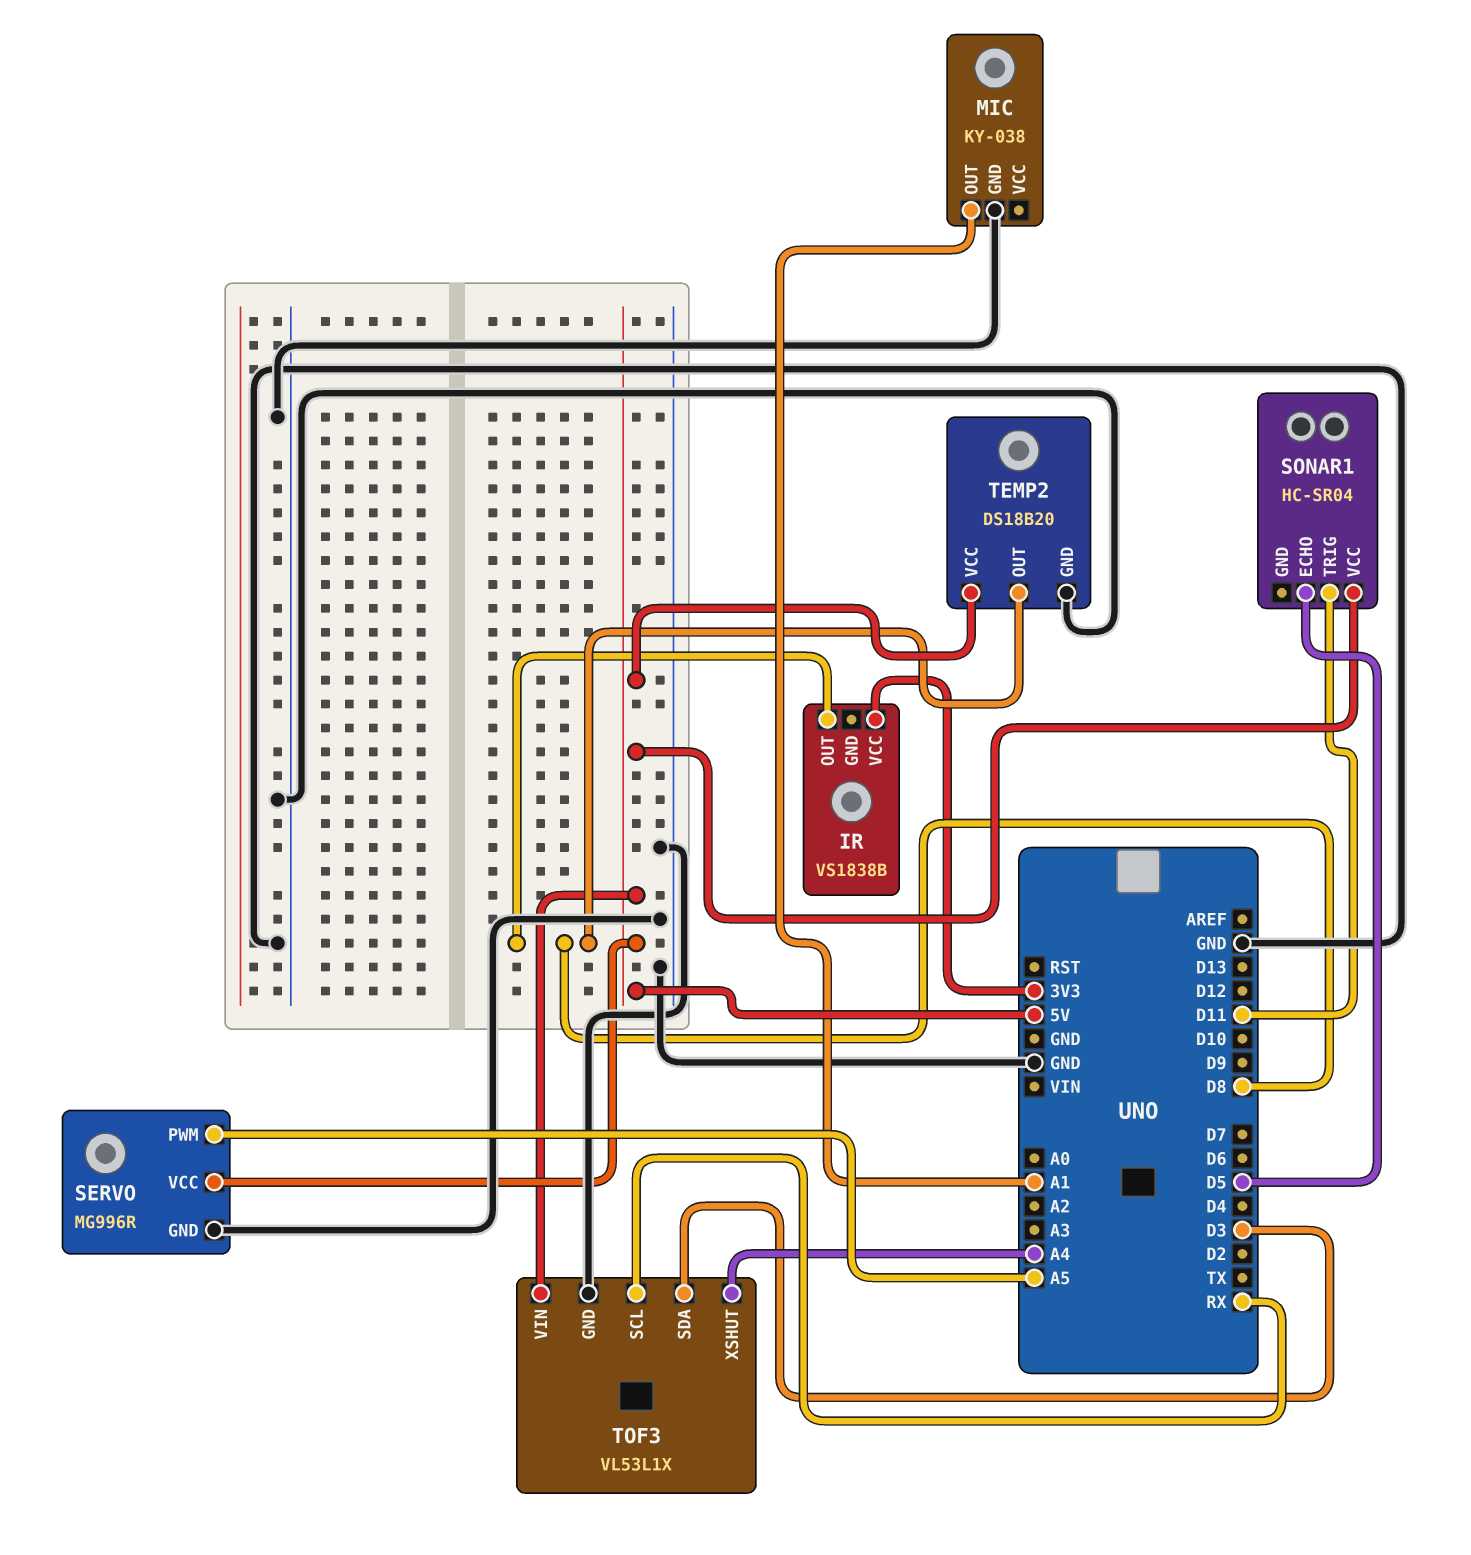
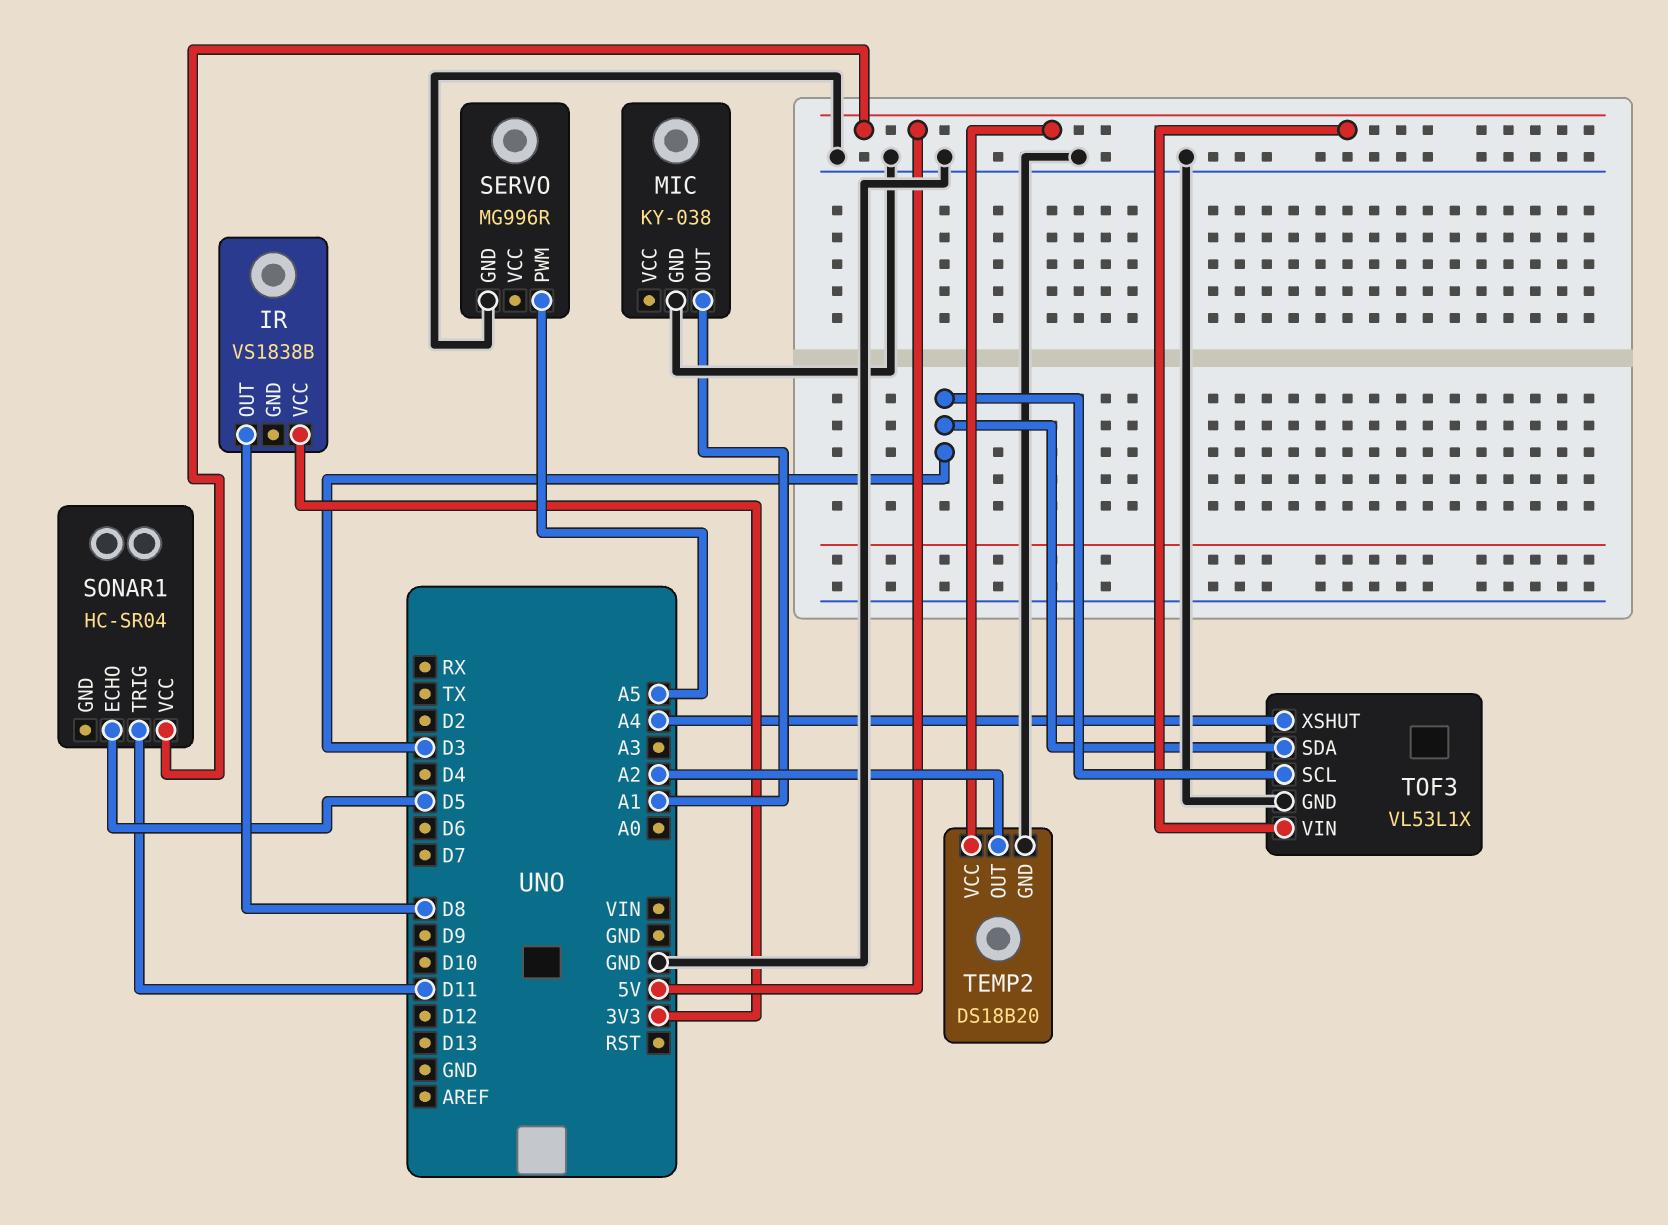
SERVO pin VCC: 5V -> none
TEMP2 pin OUT: D8 -> A2
TOF3 pin SCL: RX -> D3

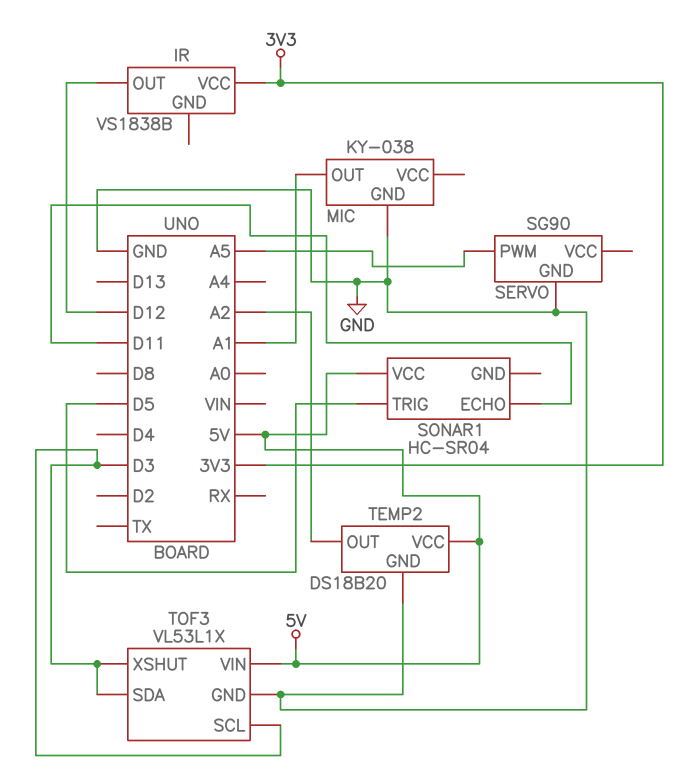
IR pin OUT: D8 -> D12
SERVO: MG996R -> SG90
SONAR1 pin ECHO: D5 -> D11
SONAR1 pin TRIG: D11 -> D5
TOF3 pin XSHUT: A4 -> D3

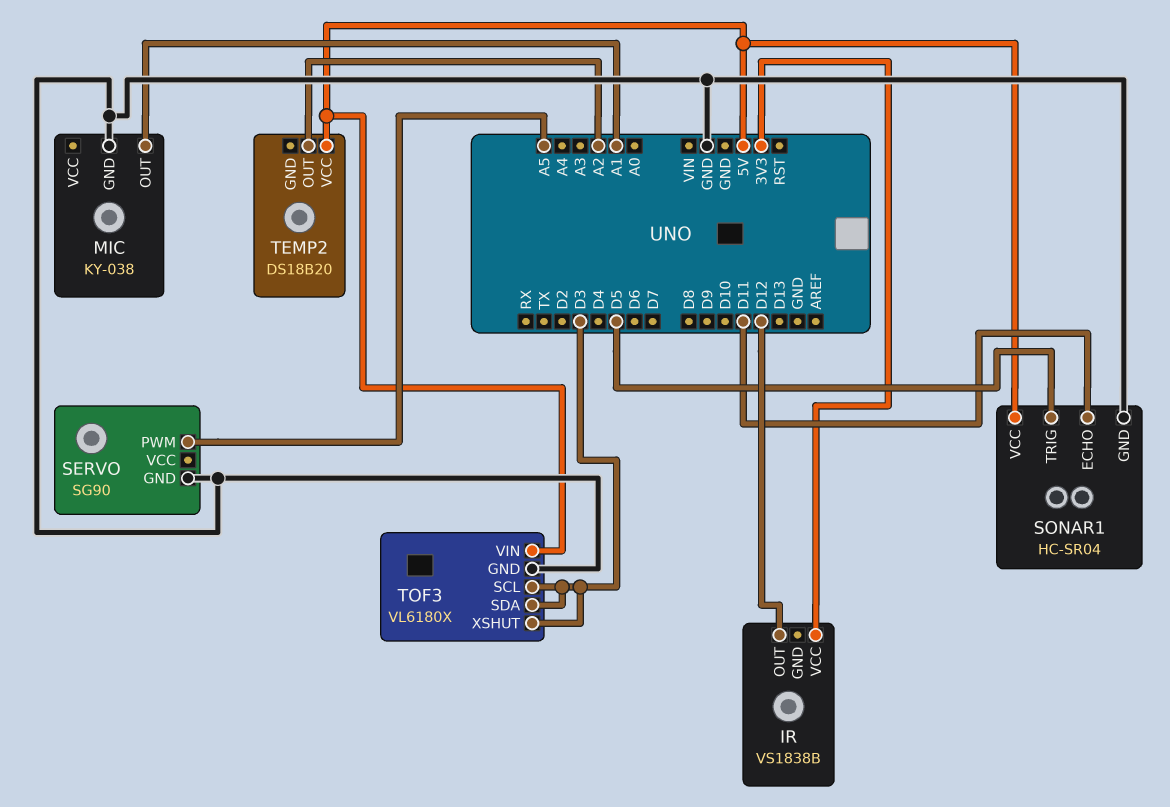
SONAR1 pin GND: none -> GND
TEMP2 pin GND: GND -> none
TOF3: VL53L1X -> VL6180X

